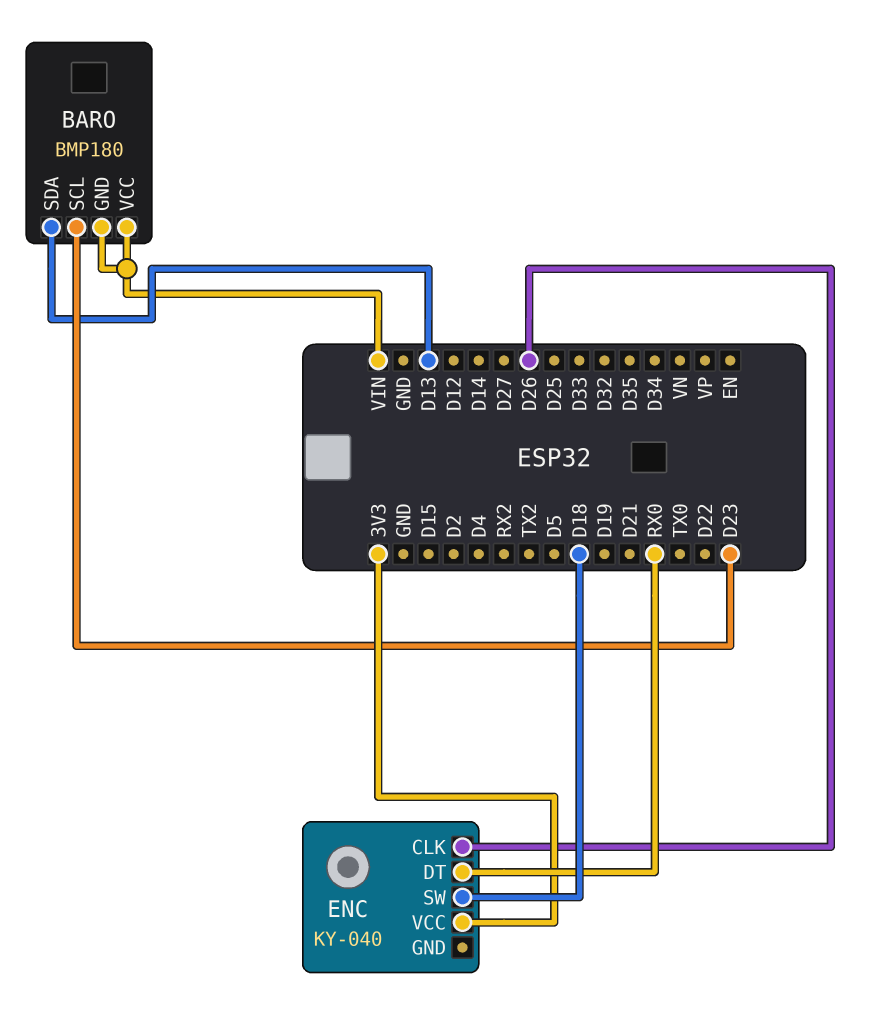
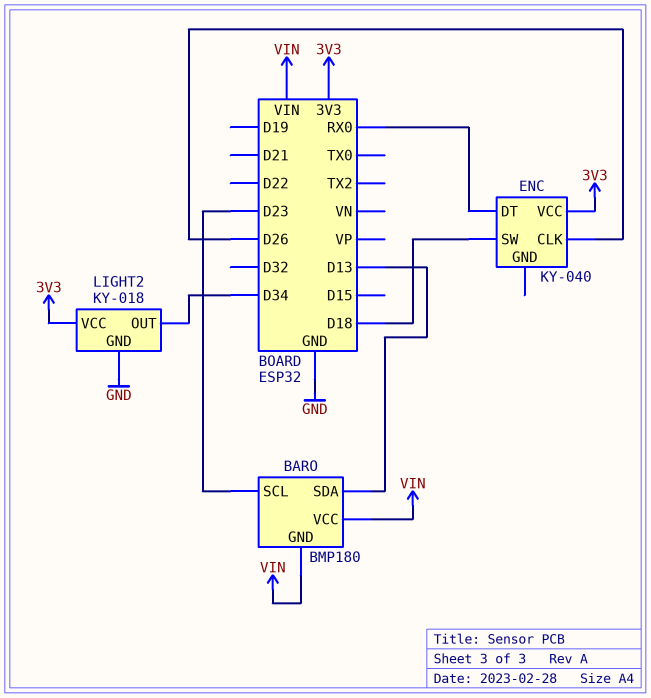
LIGHT2: none -> KY-018
LIGHT2 pin GND: none -> GND
LIGHT2 pin OUT: none -> D34
LIGHT2 pin VCC: none -> 3V3

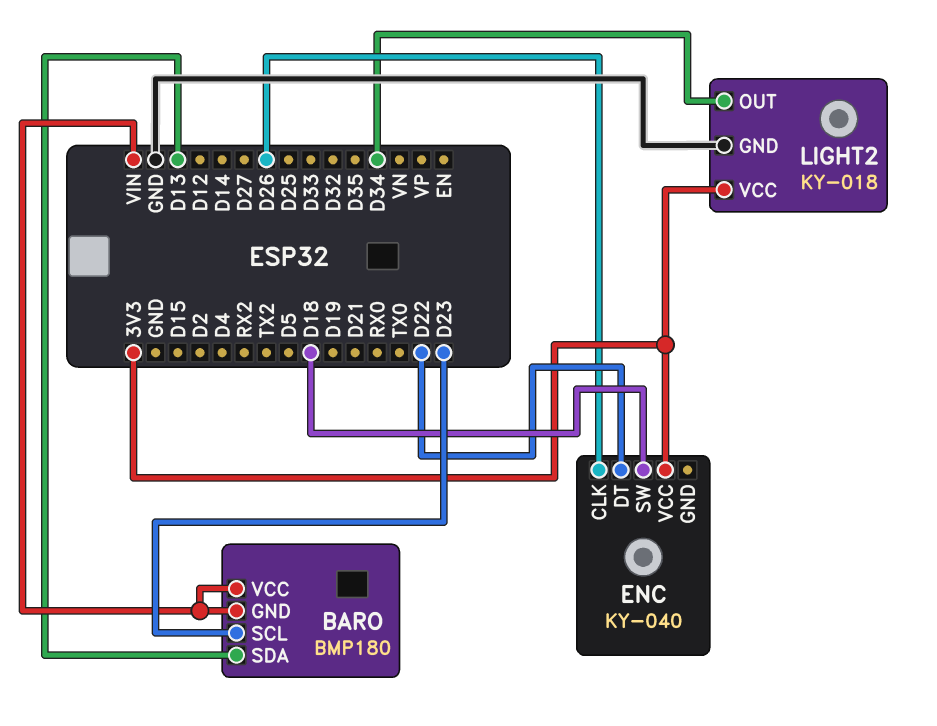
ENC pin DT: RX0 -> D22

